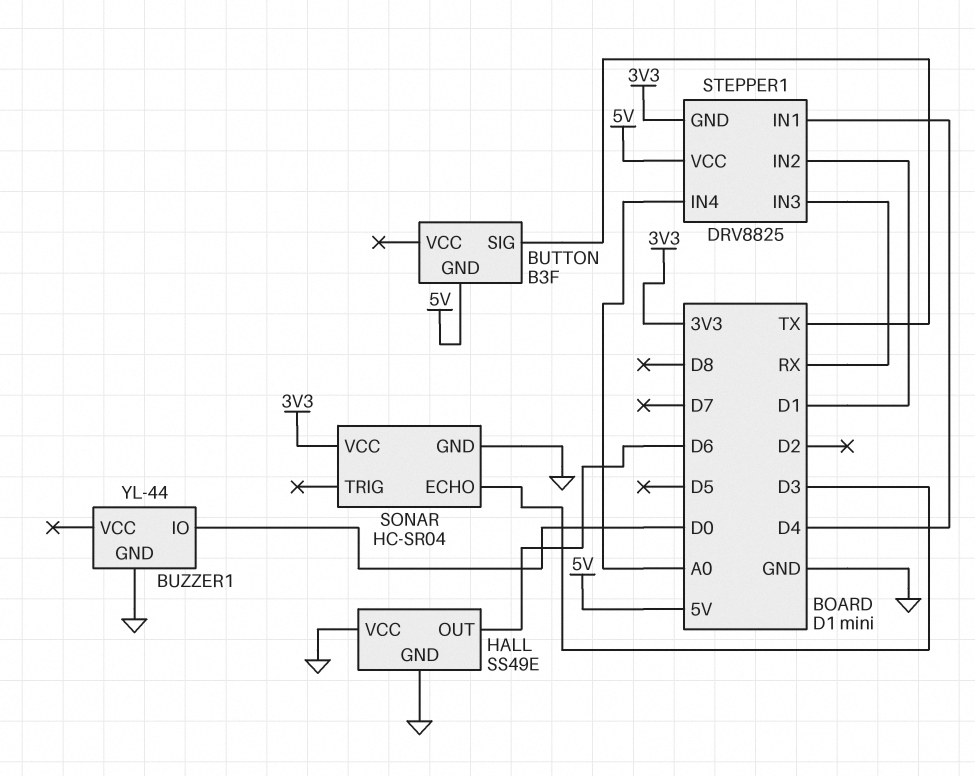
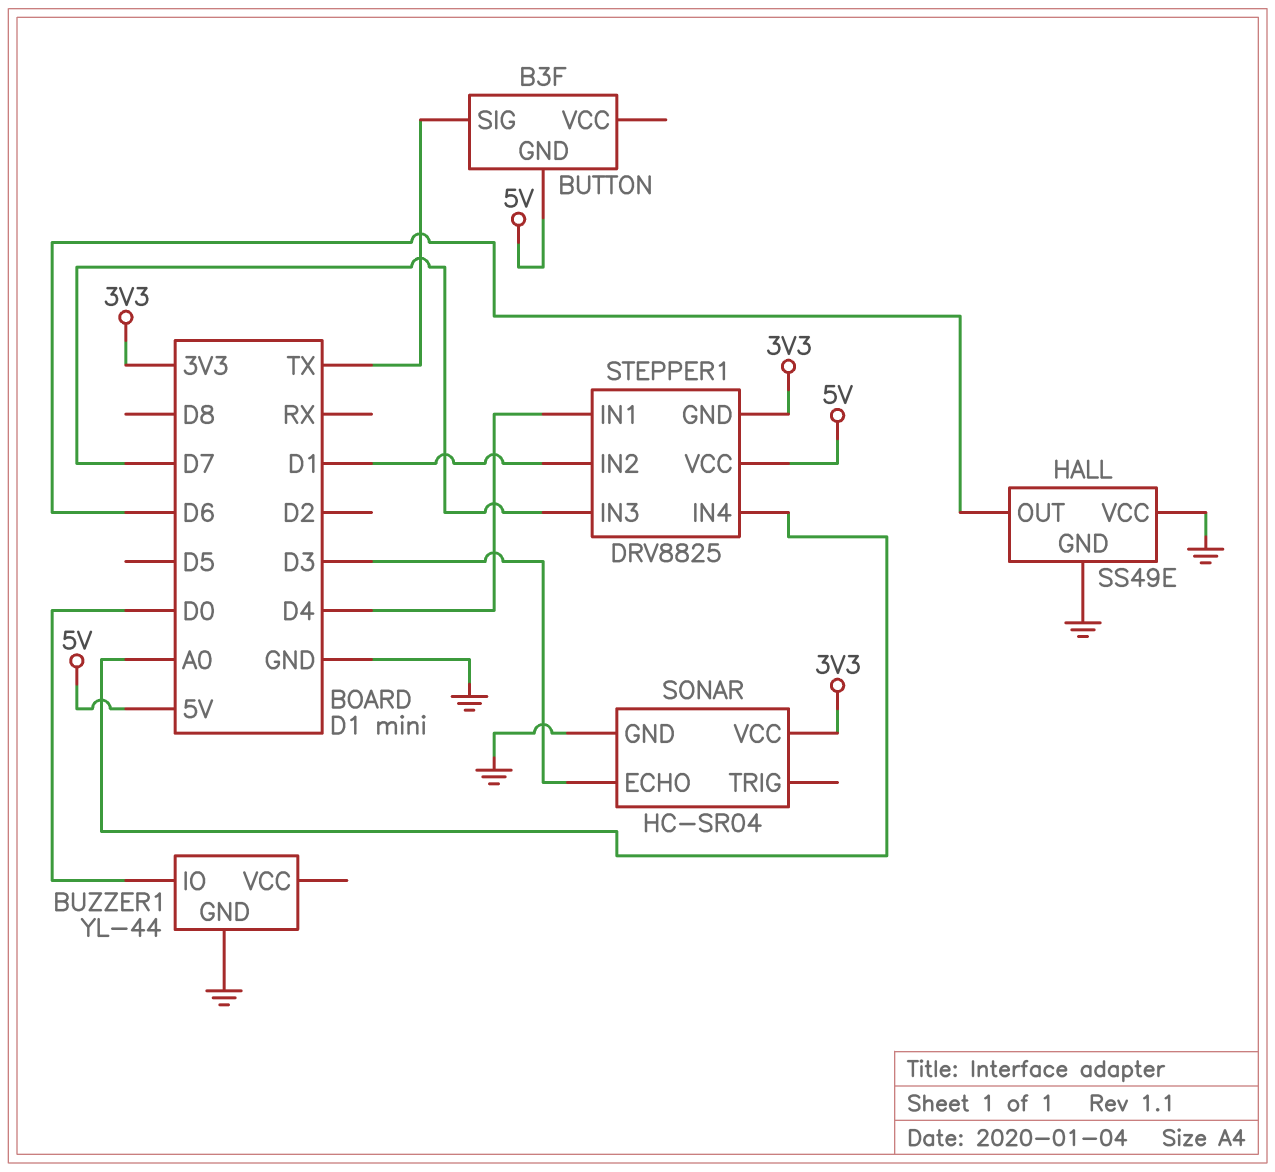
STEPPER1 pin IN3: RX -> D7

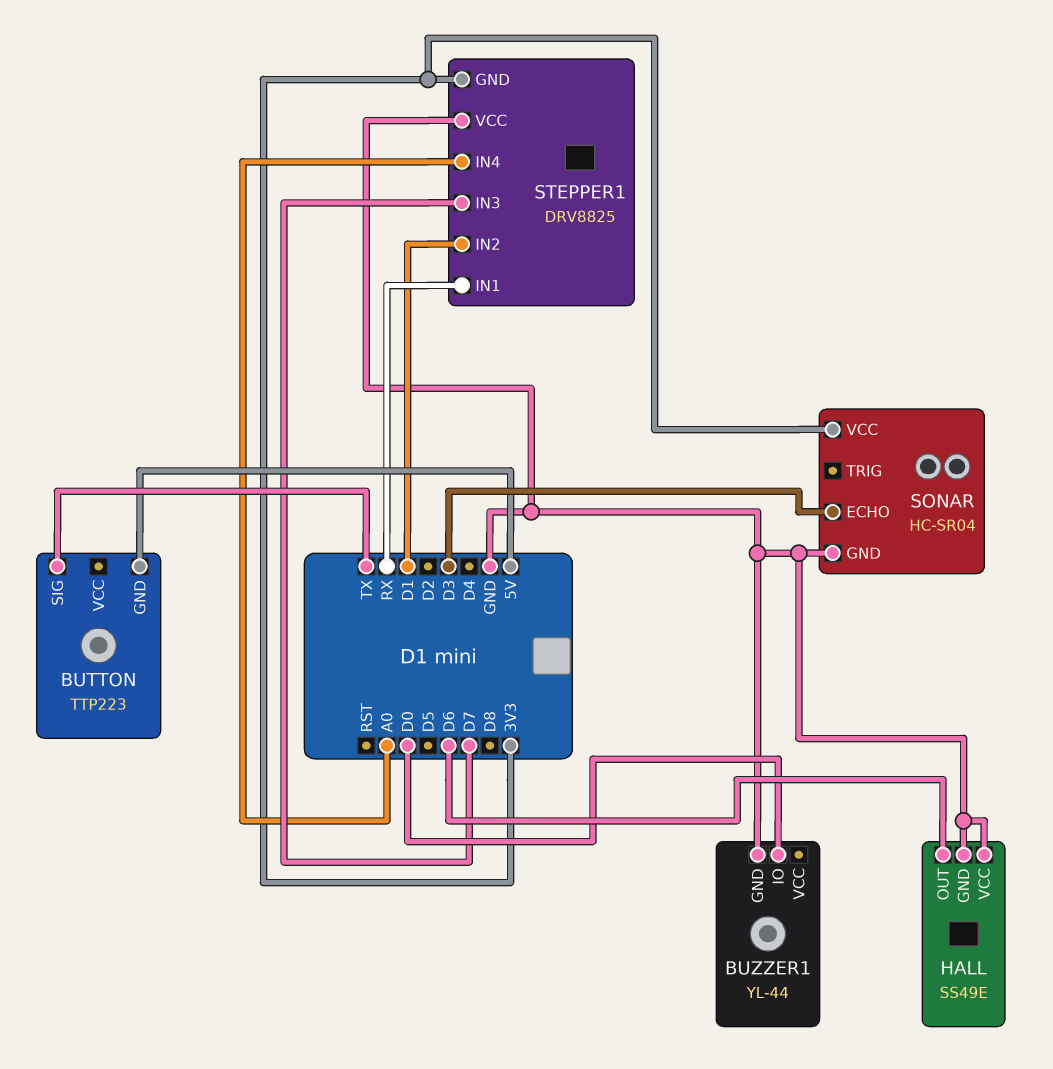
BUTTON: B3F -> TTP223
STEPPER1 pin IN1: D4 -> RX
STEPPER1 pin VCC: 5V -> GND

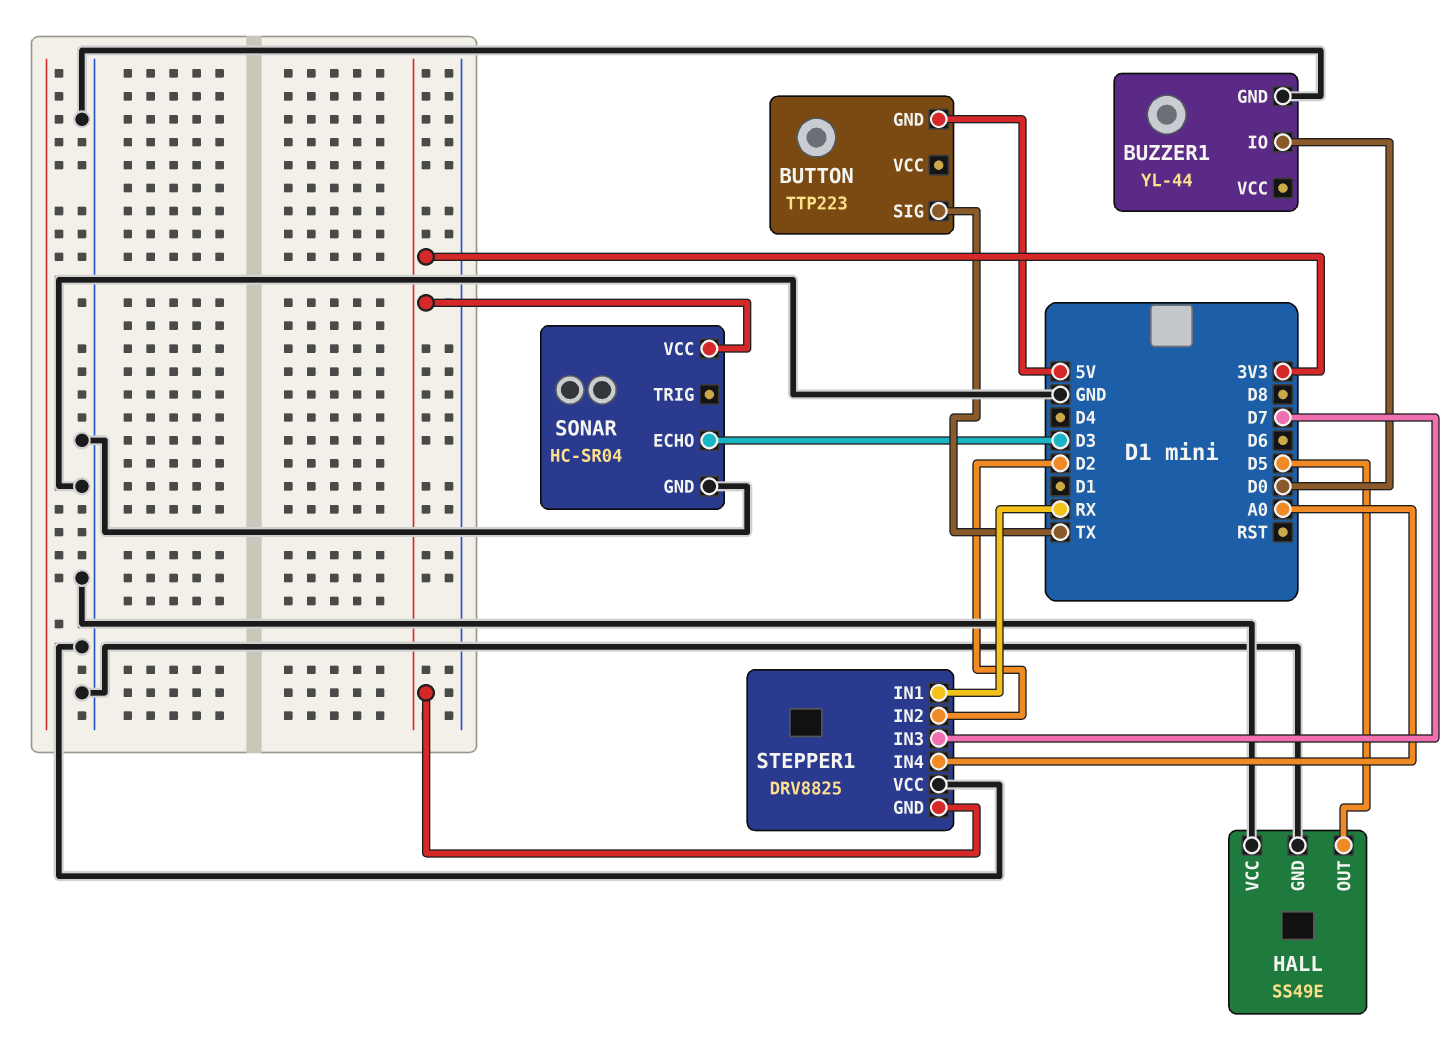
HALL pin OUT: D6 -> D5
STEPPER1 pin IN2: D1 -> D2

